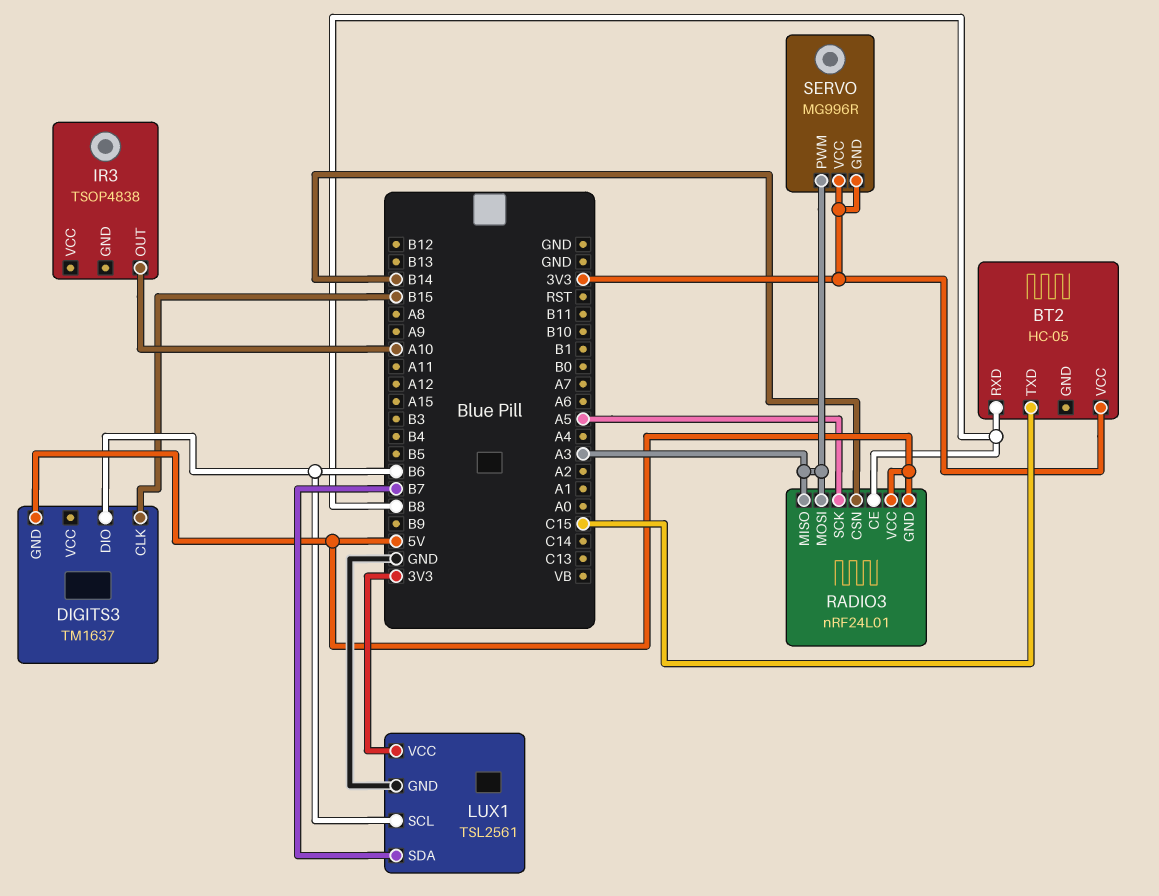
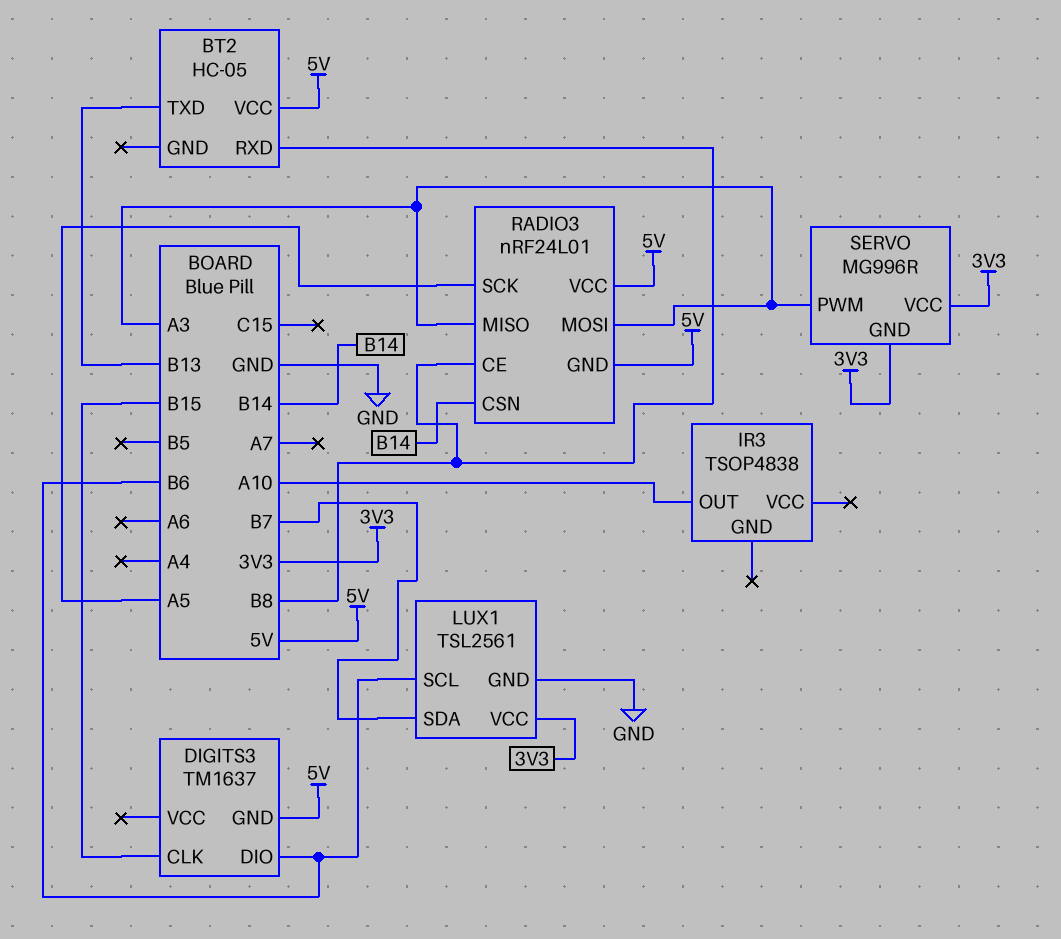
BT2 pin TXD: C15 -> B13
BT2 pin VCC: 3V3 -> 5V

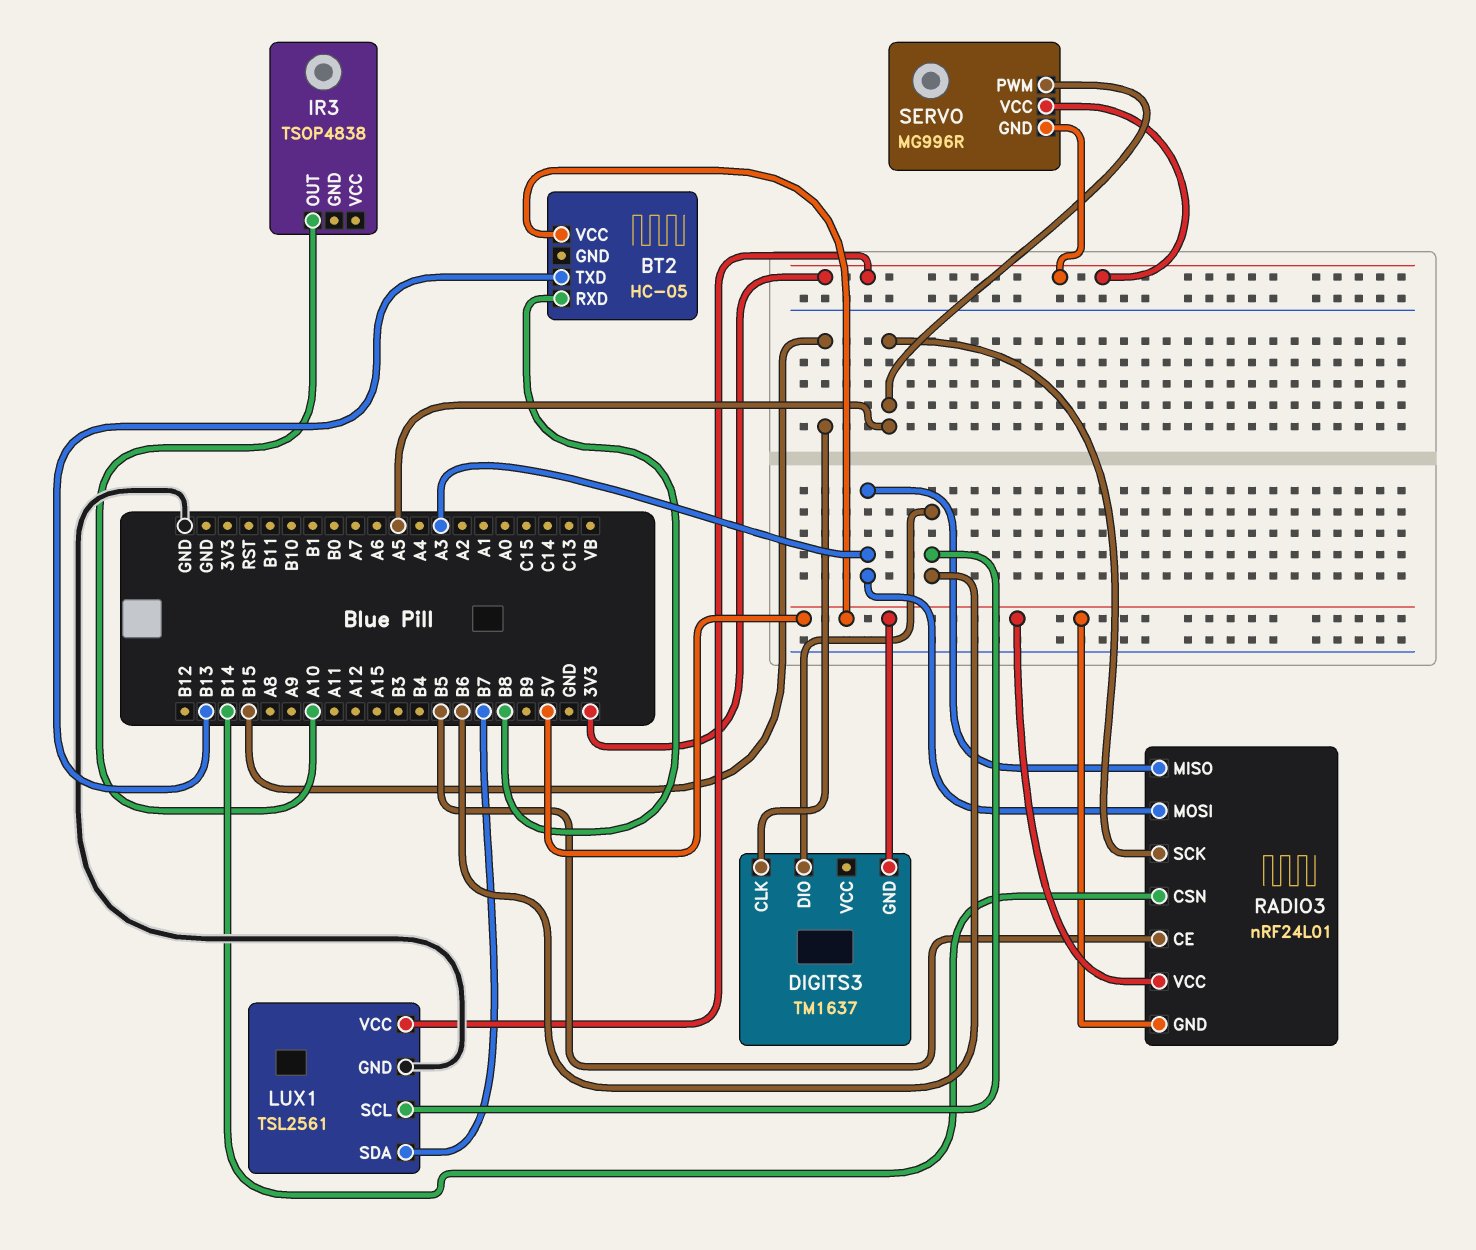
RADIO3 pin CE: B8 -> B5
SERVO pin PWM: A3 -> A5

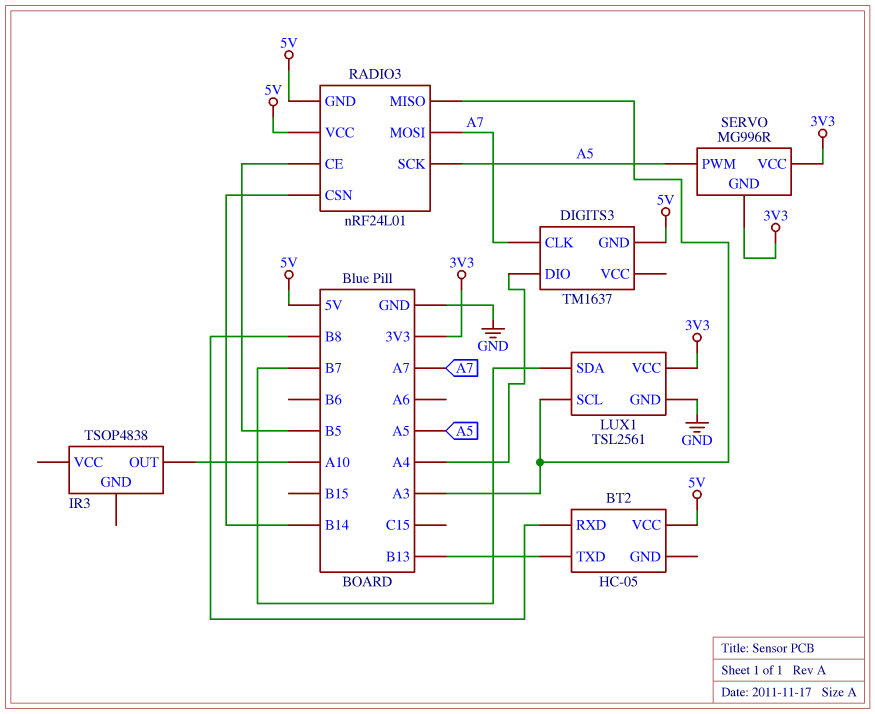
DIGITS3 pin CLK: B15 -> A7
DIGITS3 pin DIO: B6 -> A4
LUX1 pin SCL: B6 -> A3
RADIO3 pin MOSI: A3 -> A7

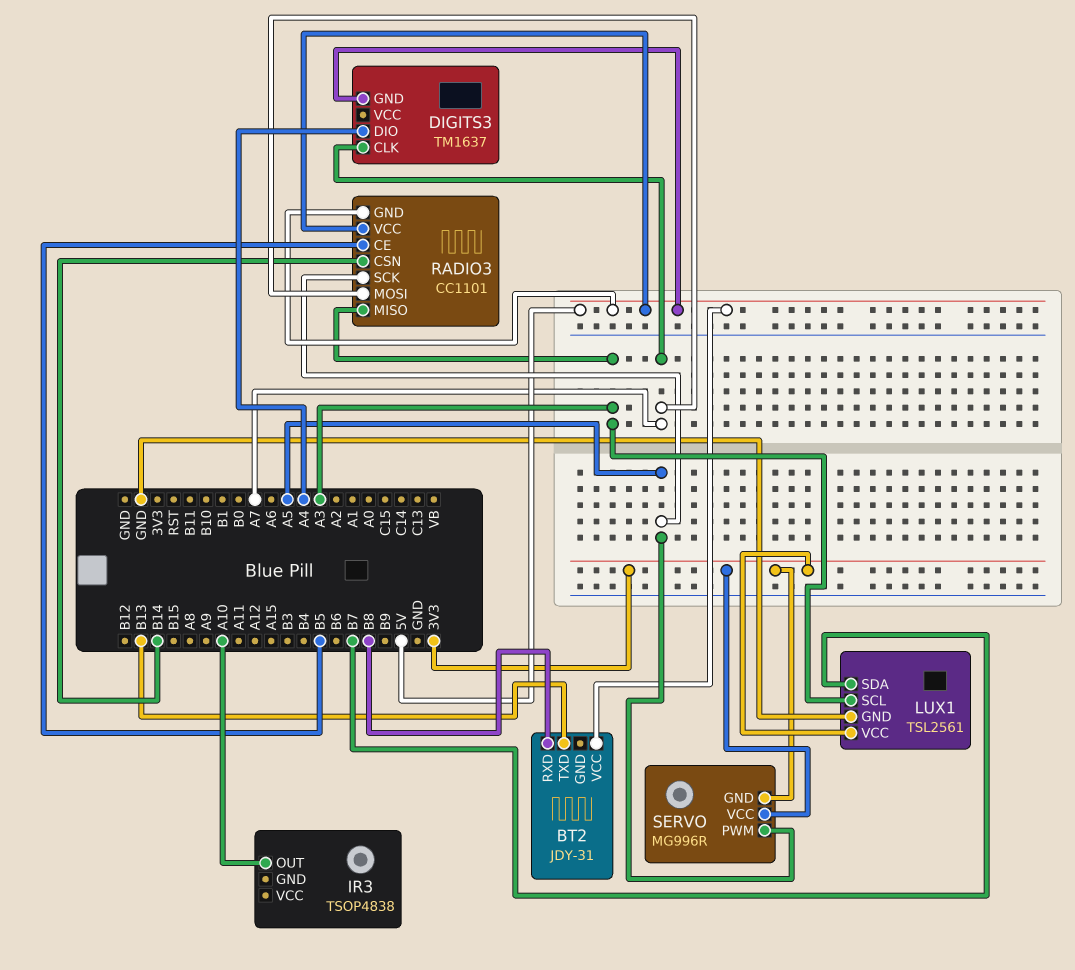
BT2: HC-05 -> JDY-31
RADIO3: nRF24L01 -> CC1101

